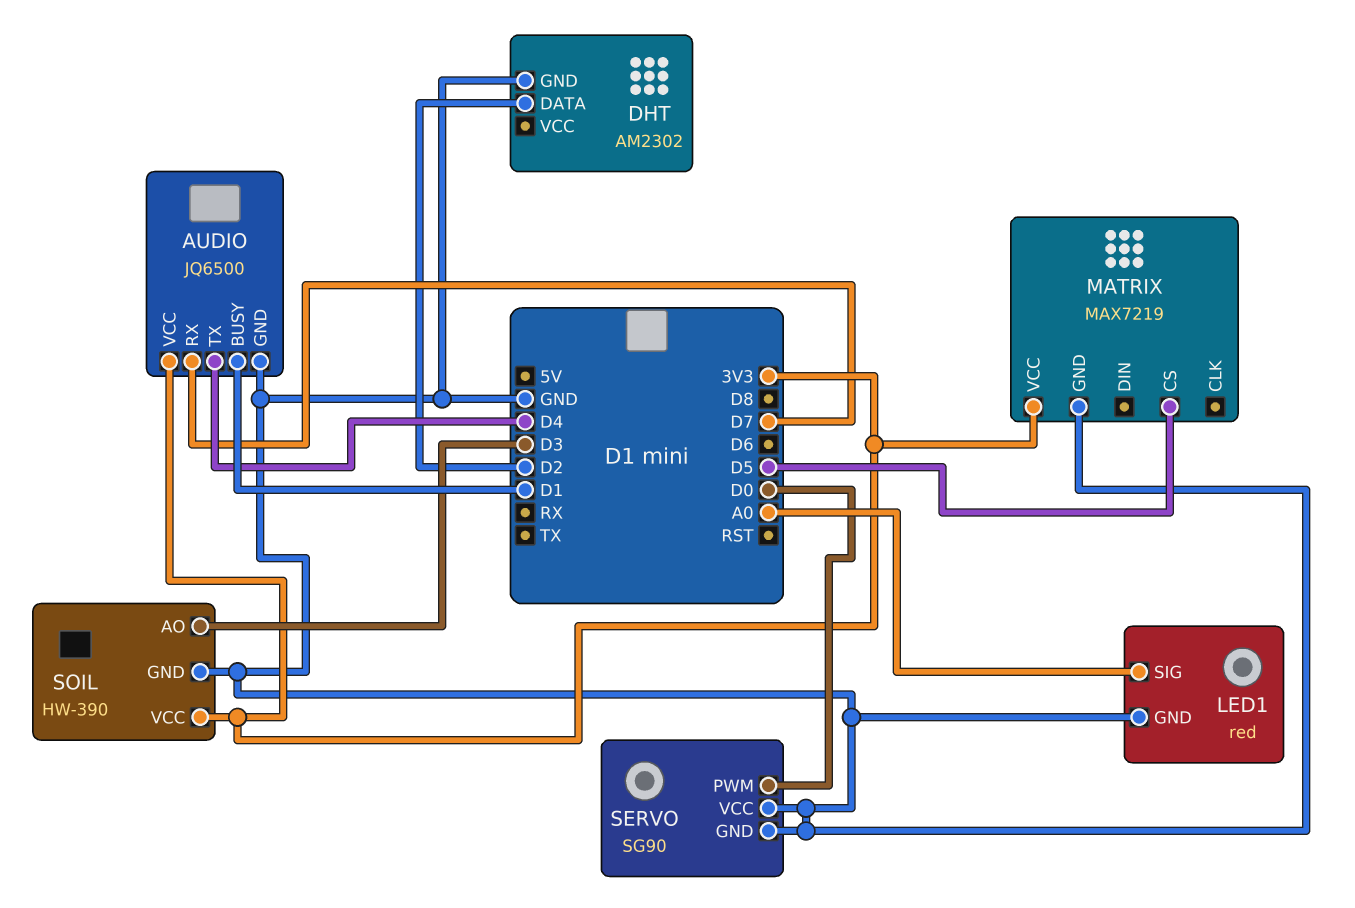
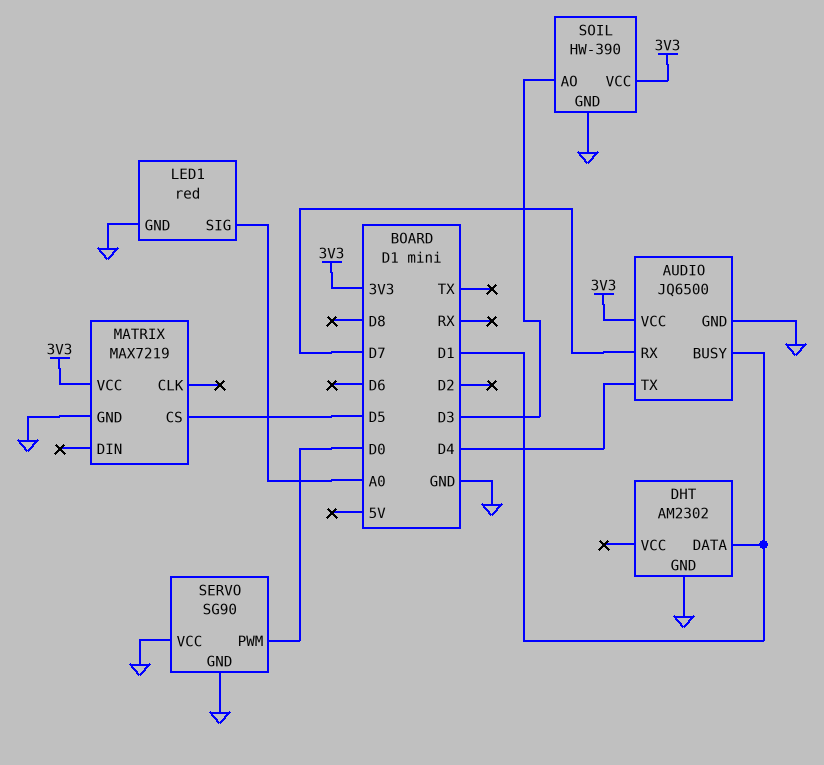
DHT pin DATA: D2 -> D1

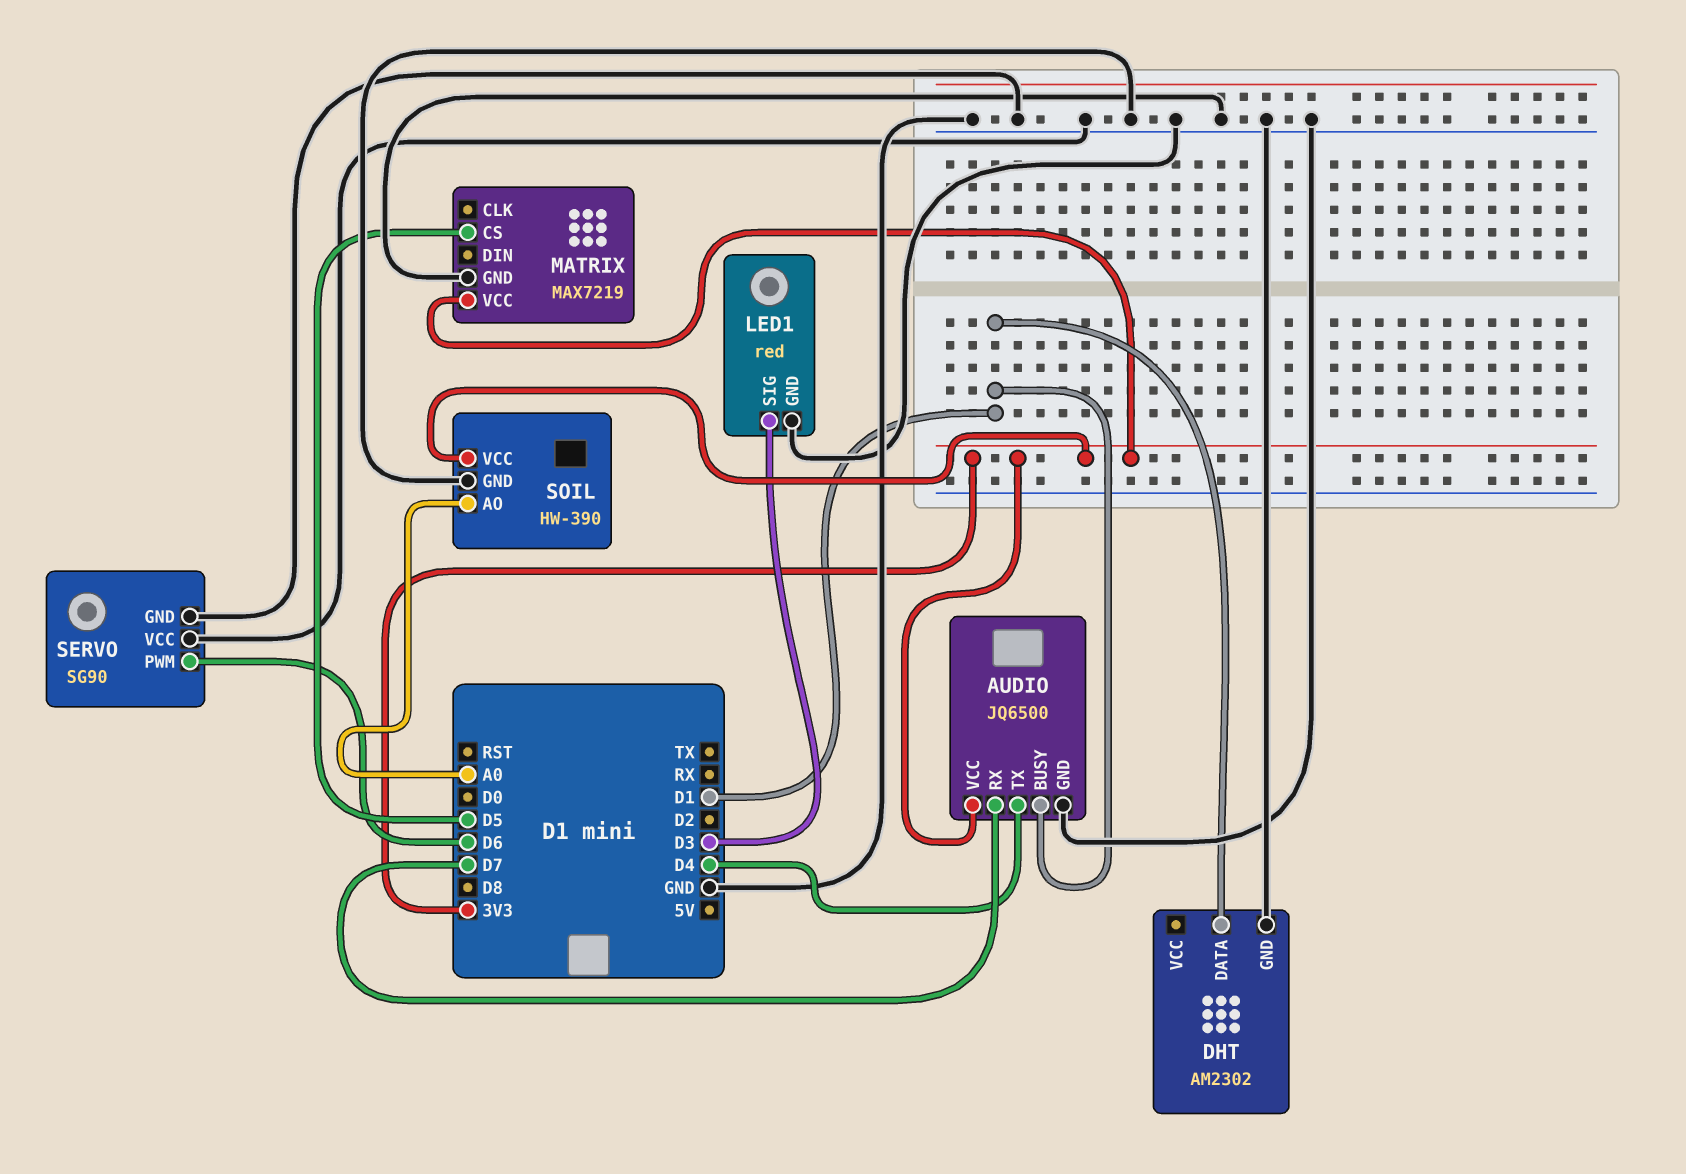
LED1 pin SIG: A0 -> D3
SERVO pin PWM: D0 -> D6
SOIL pin AO: D3 -> A0

